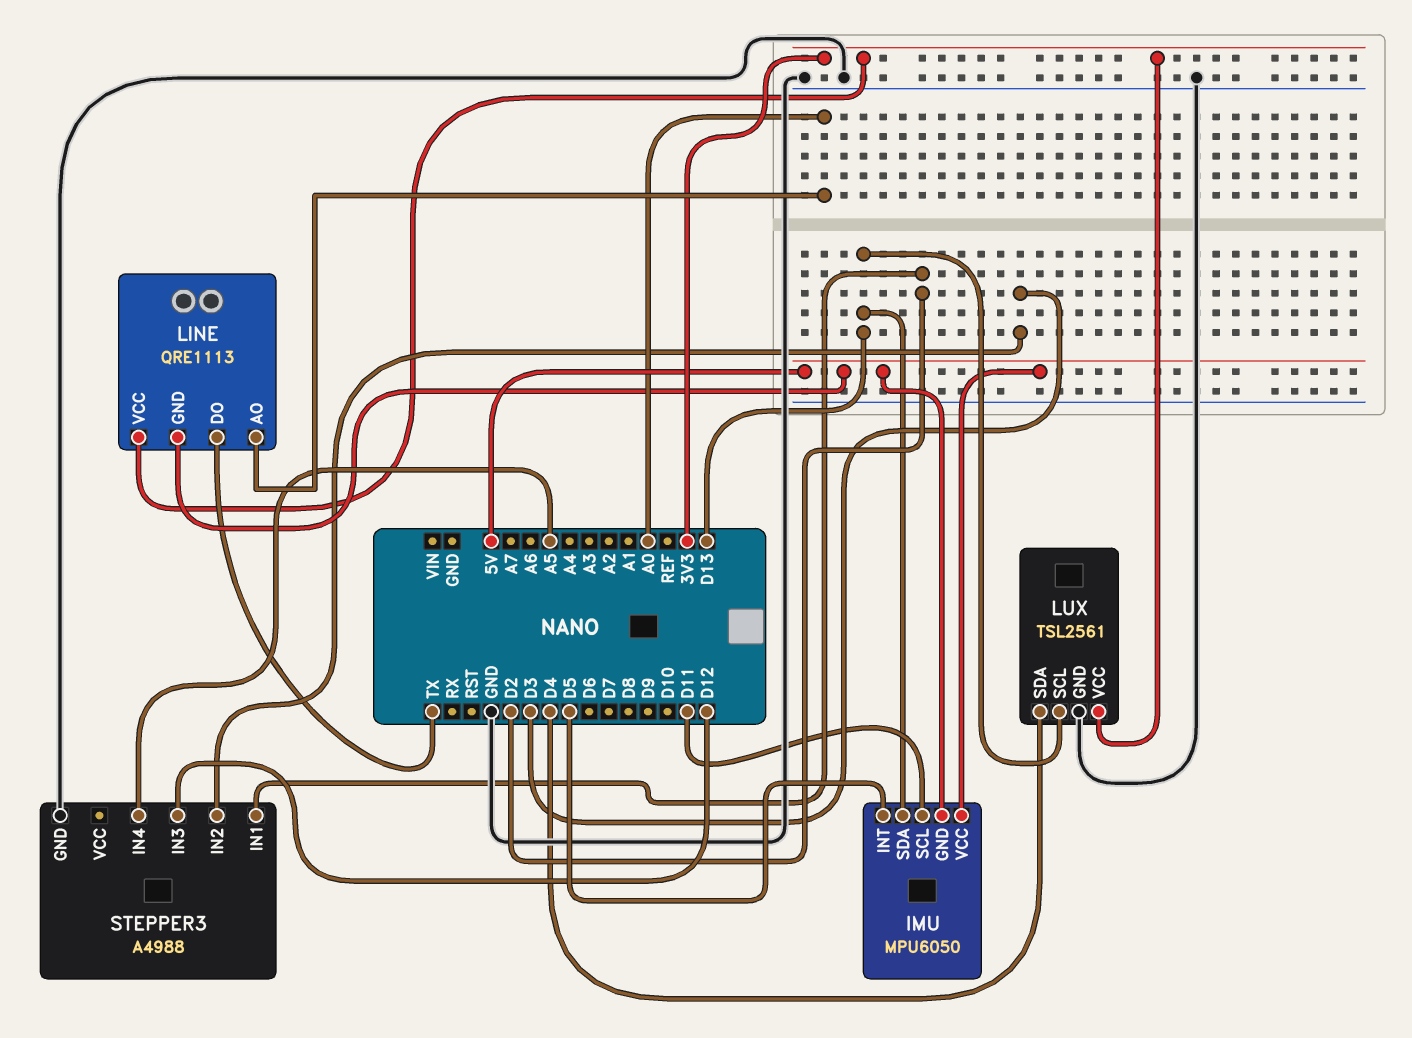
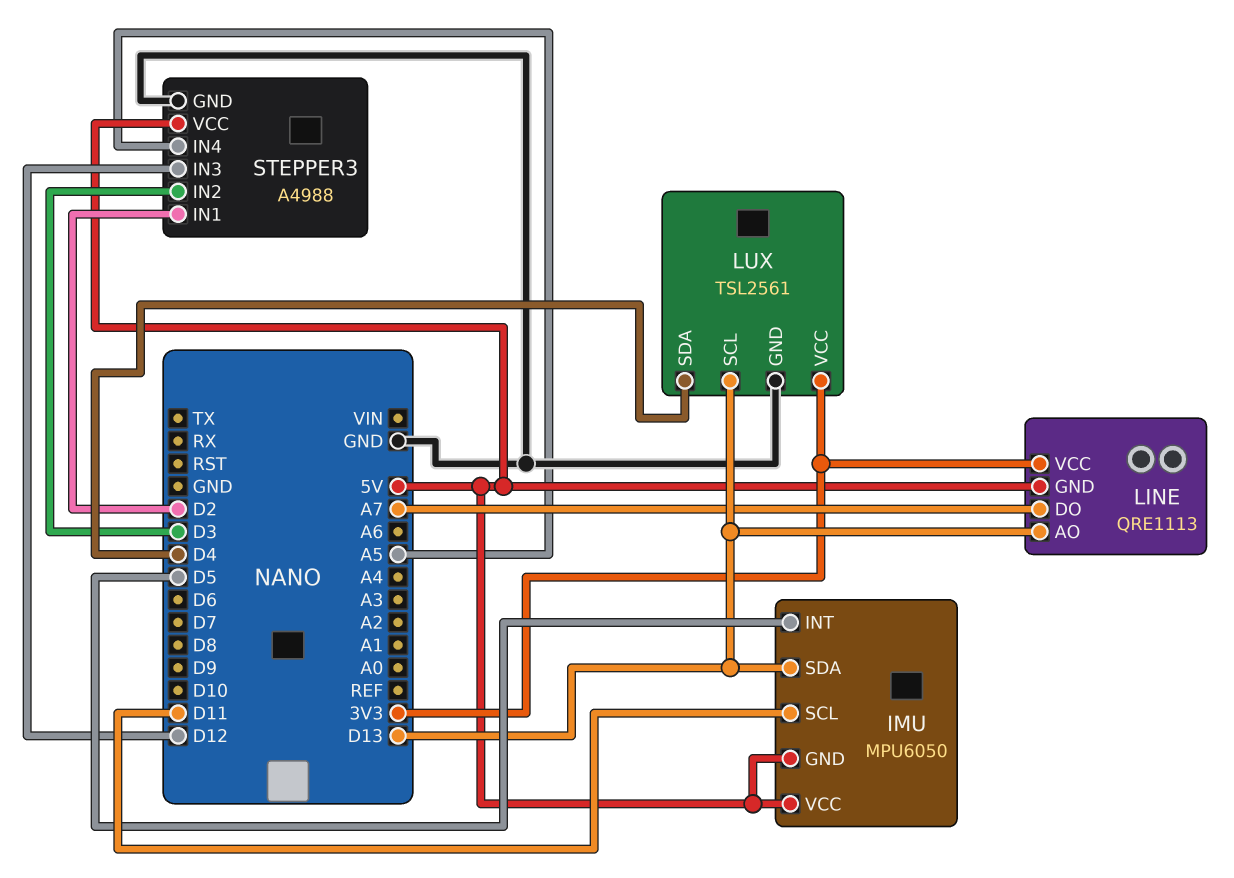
LINE pin AO: A0 -> D13
LINE pin DO: TX -> A7
STEPPER3 pin VCC: none -> 5V

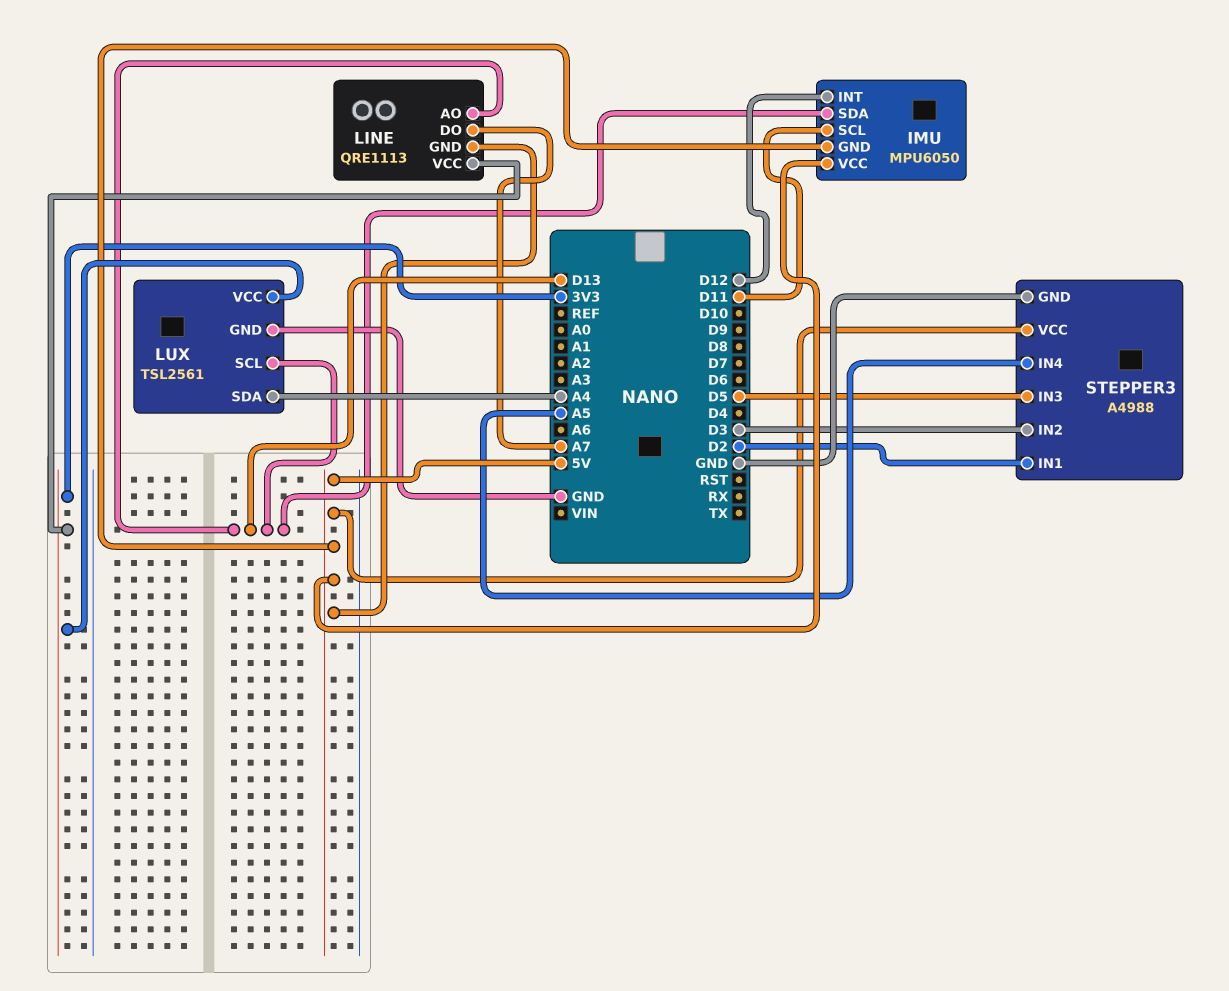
IMU pin INT: D5 -> D12
LUX pin SDA: D4 -> A4
STEPPER3 pin IN3: D12 -> D5

